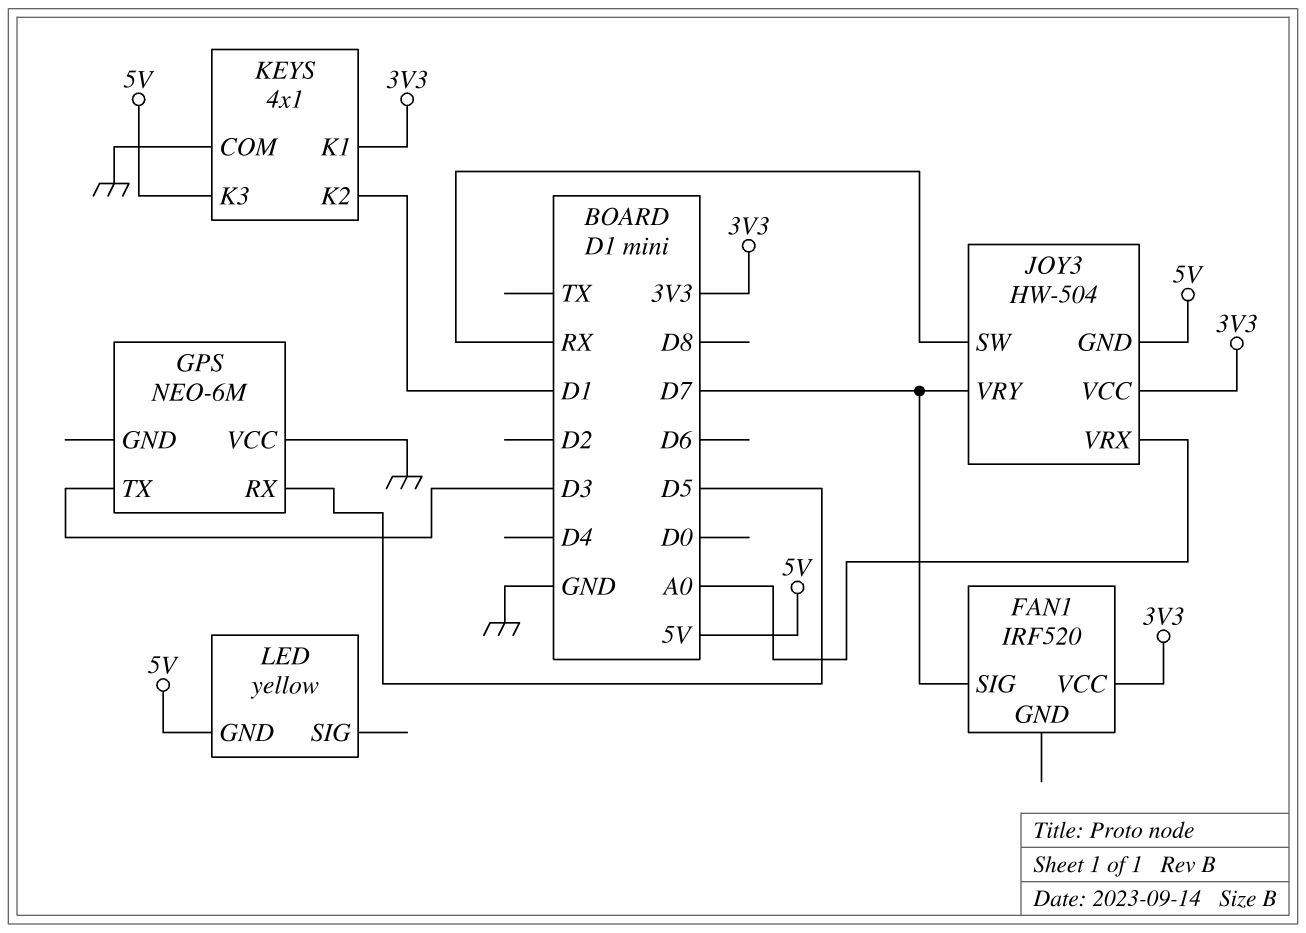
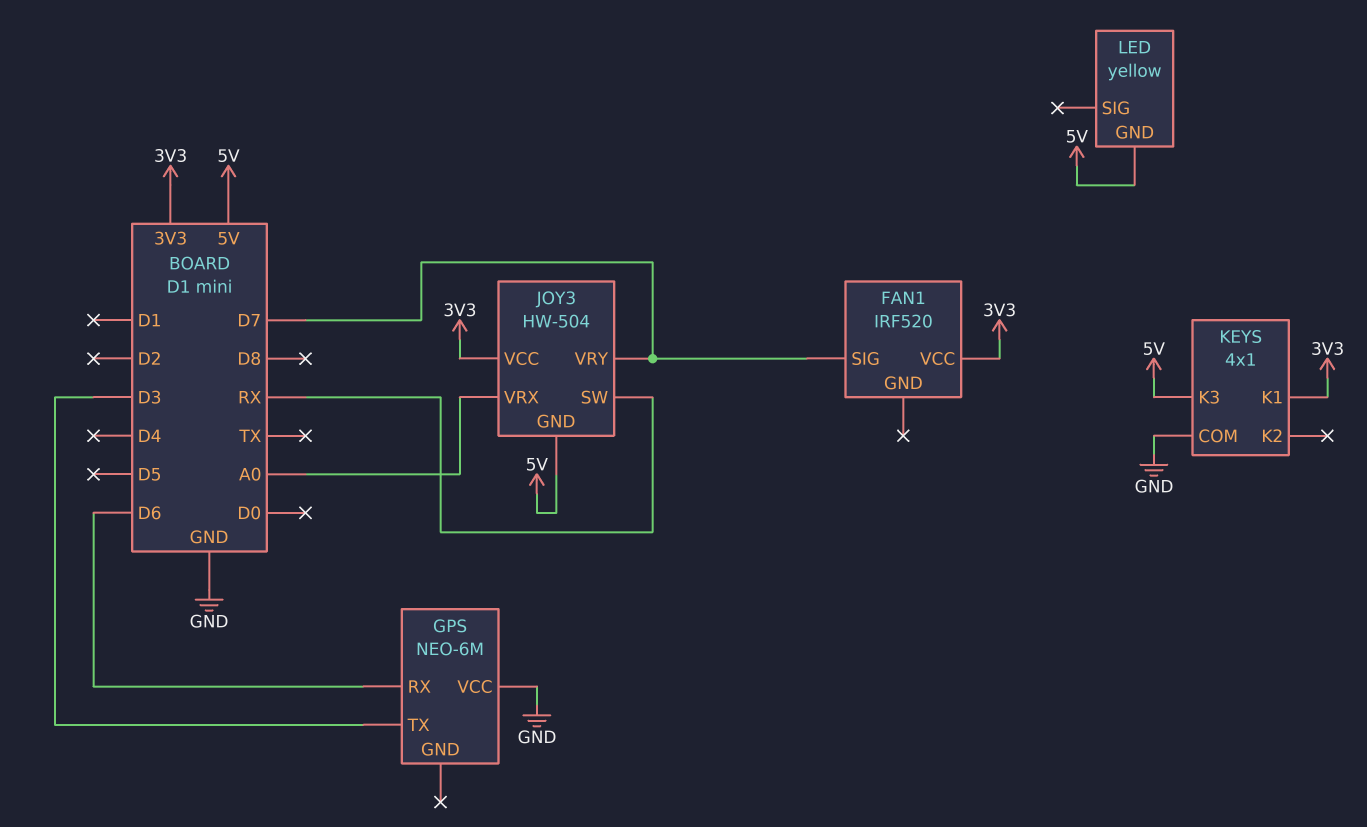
GPS pin RX: D5 -> D6
KEYS pin K2: D1 -> none

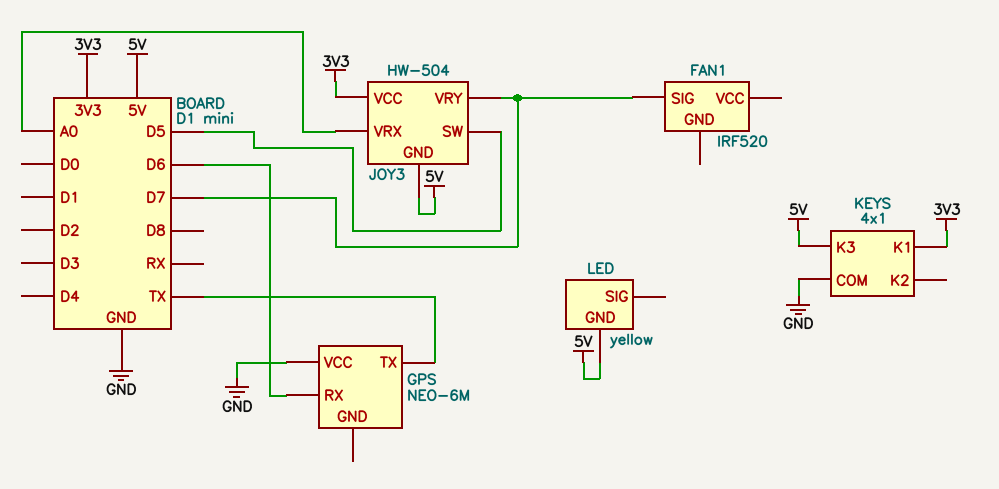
FAN1 pin VCC: 3V3 -> none
GPS pin TX: D3 -> TX
JOY3 pin SW: RX -> D5

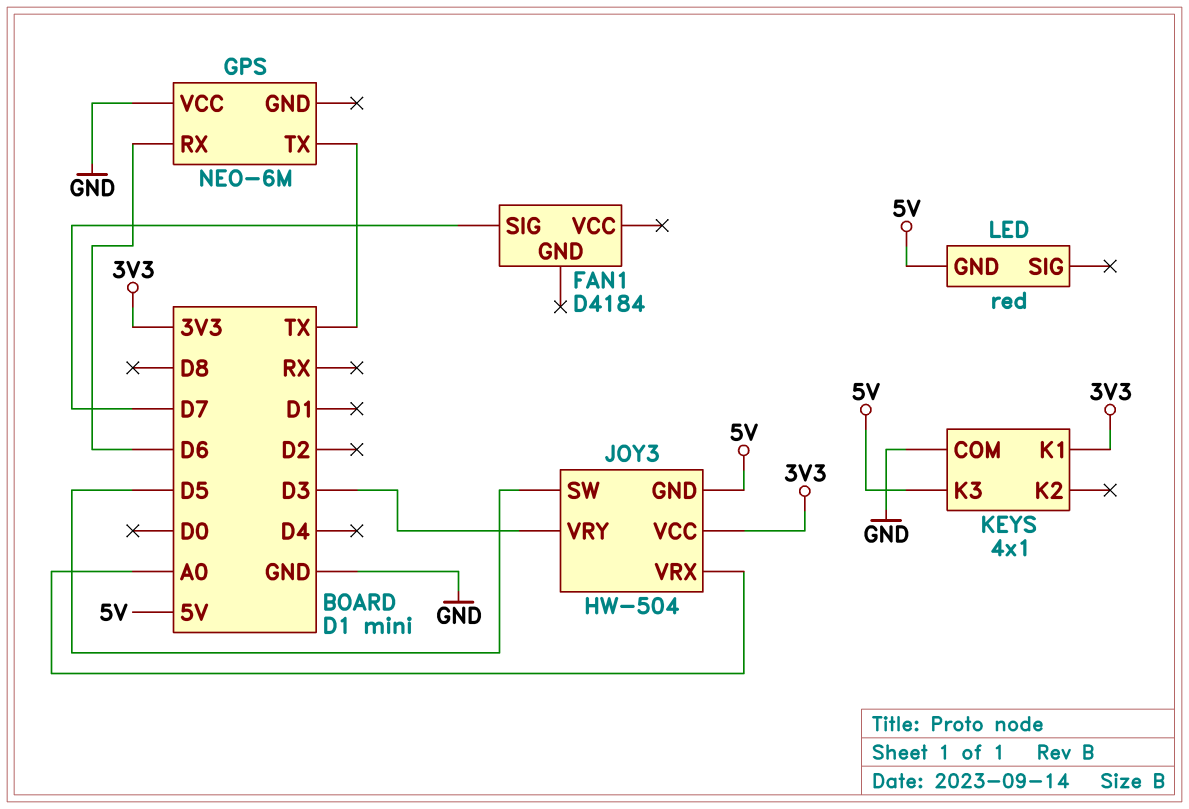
FAN1: IRF520 -> D4184
JOY3 pin VRY: D7 -> D3
LED: yellow -> red

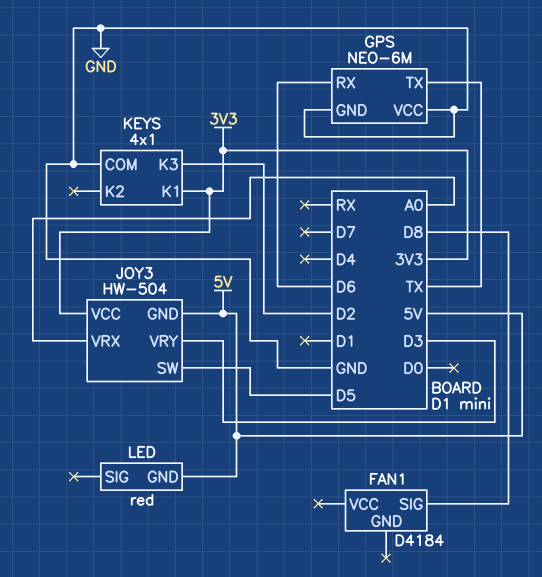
FAN1 pin SIG: D7 -> D8
GPS pin GND: none -> GND
KEYS pin K3: 5V -> D2

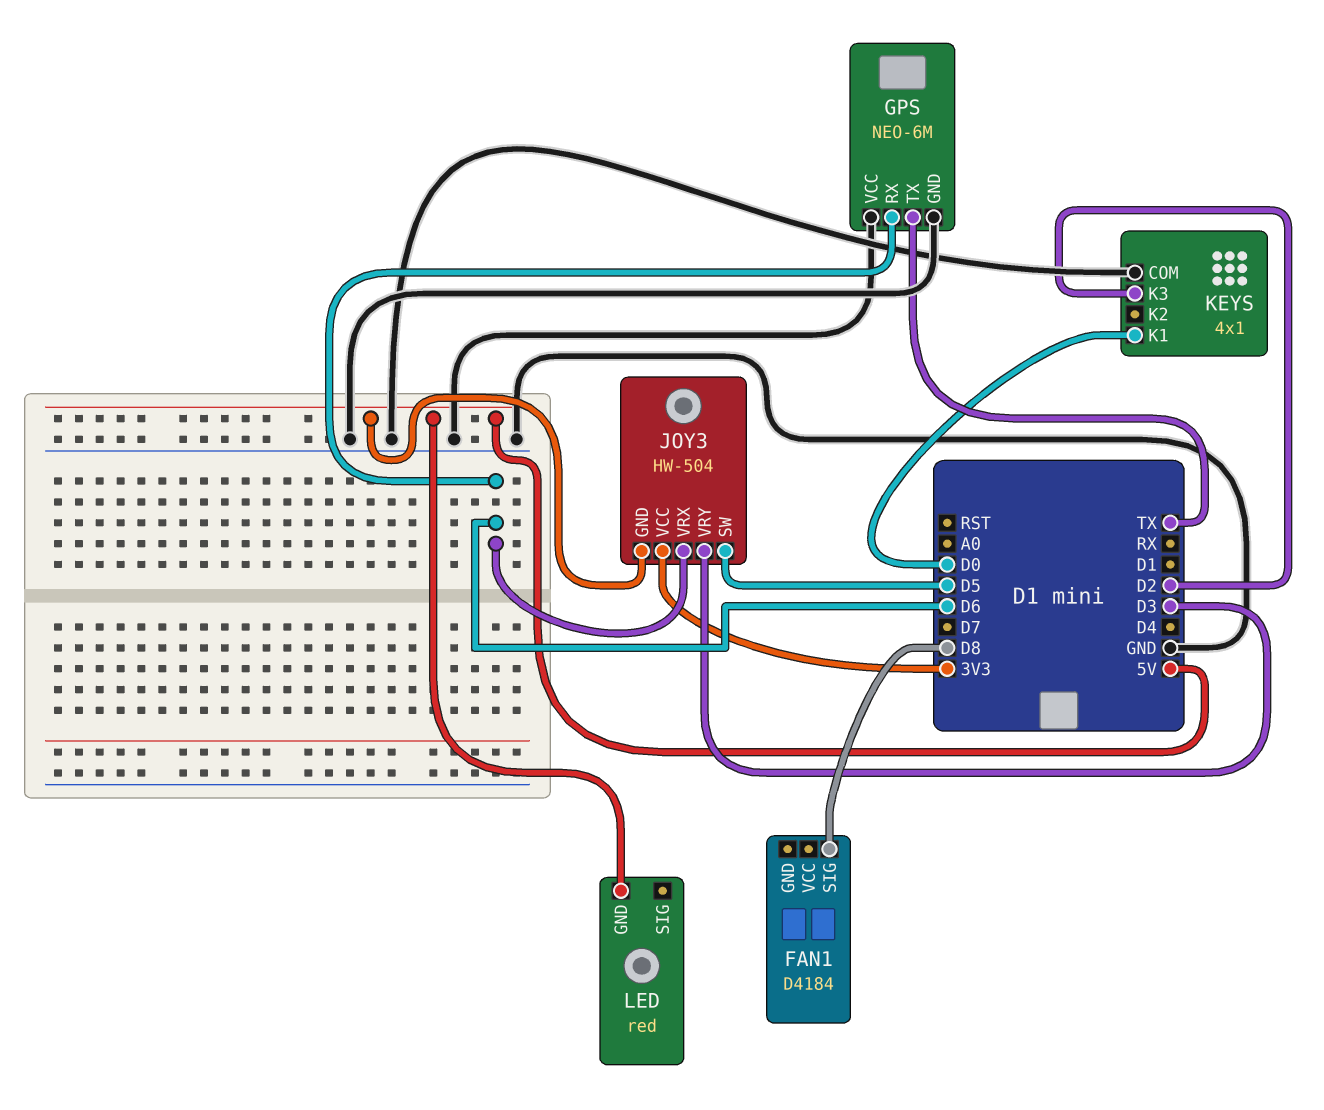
JOY3 pin VRX: A0 -> D6
KEYS pin K1: 3V3 -> D0

